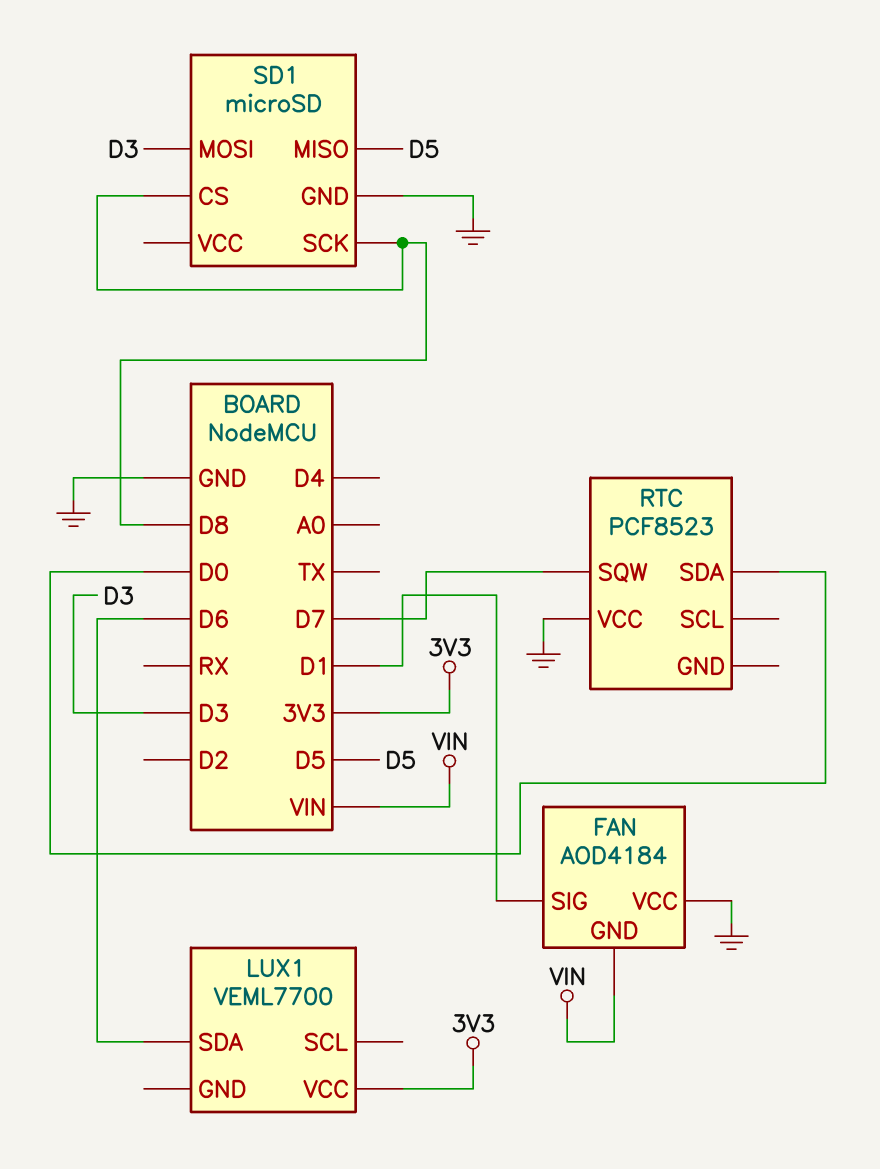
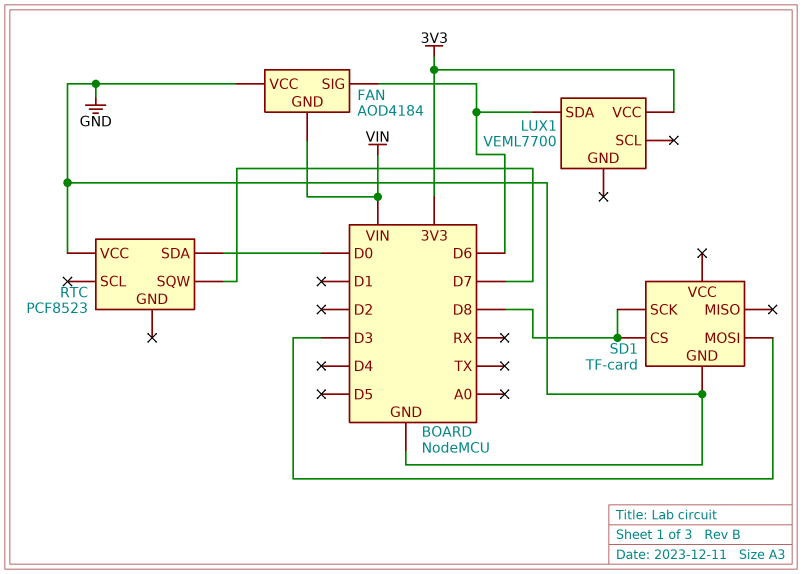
FAN pin SIG: D1 -> D6
SD1: microSD -> TF-card
SD1 pin MISO: D5 -> none

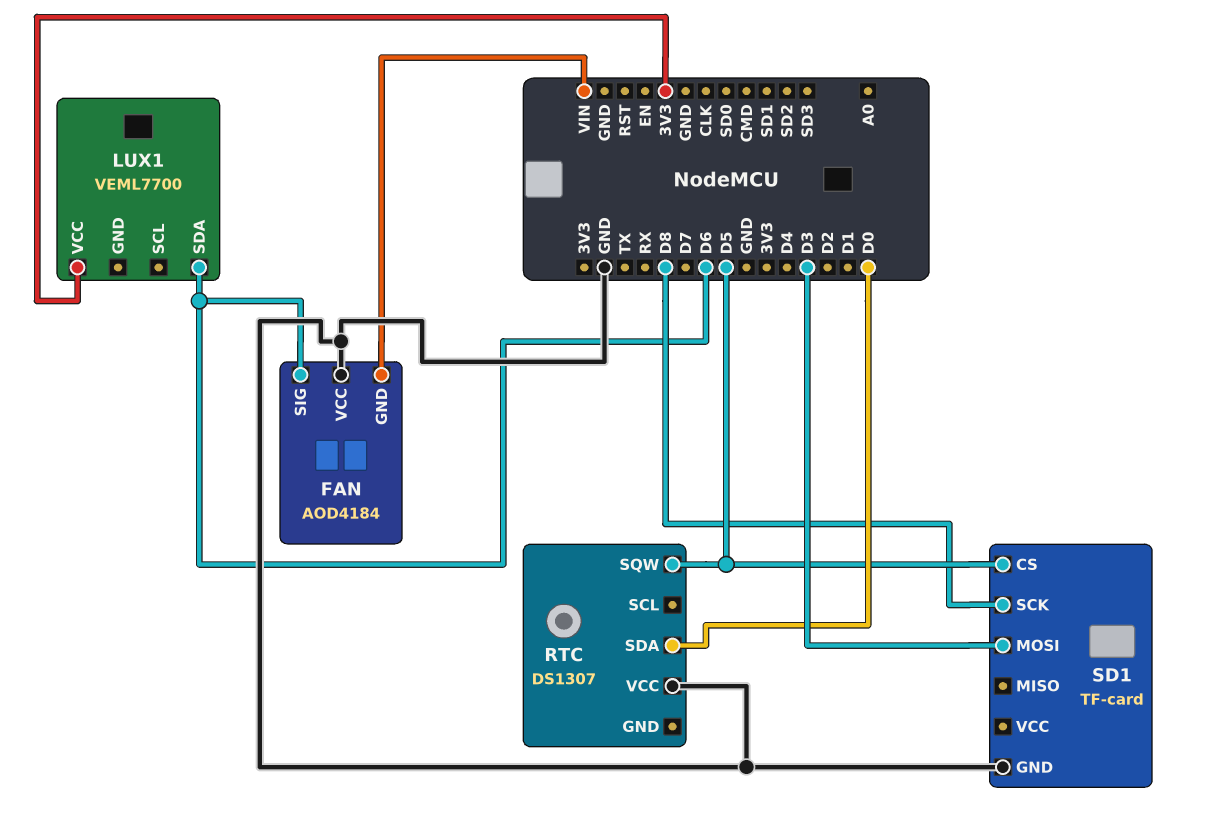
RTC: PCF8523 -> DS1307
RTC pin SQW: D7 -> D5
SD1 pin CS: D8 -> D5

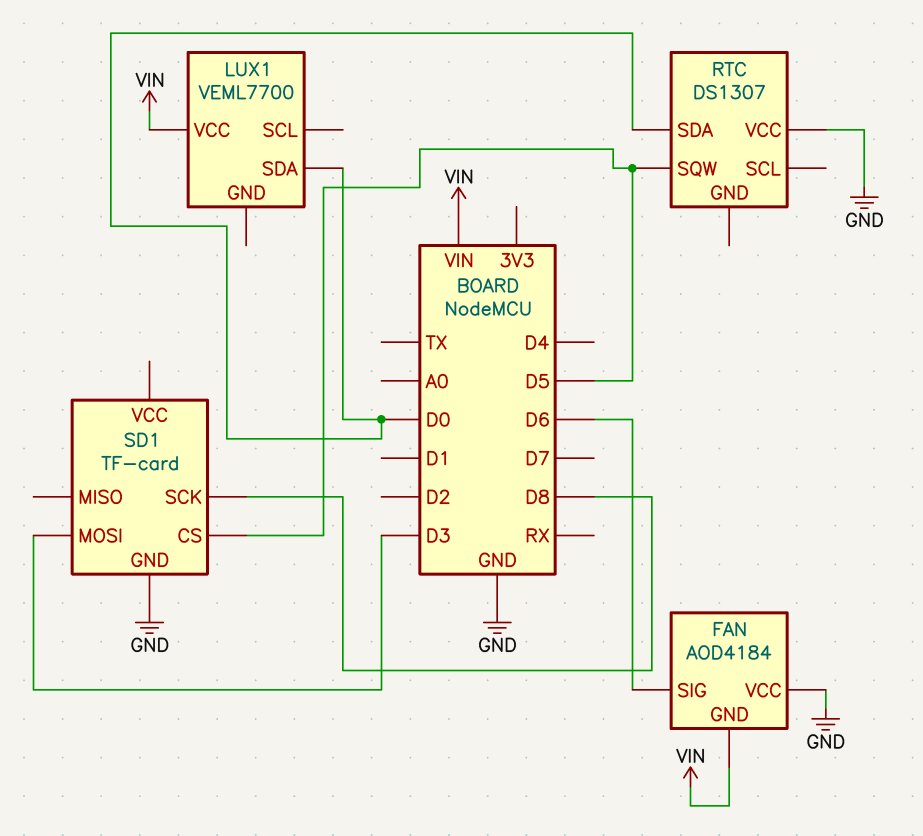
LUX1 pin SDA: D6 -> D0
LUX1 pin VCC: 3V3 -> VIN

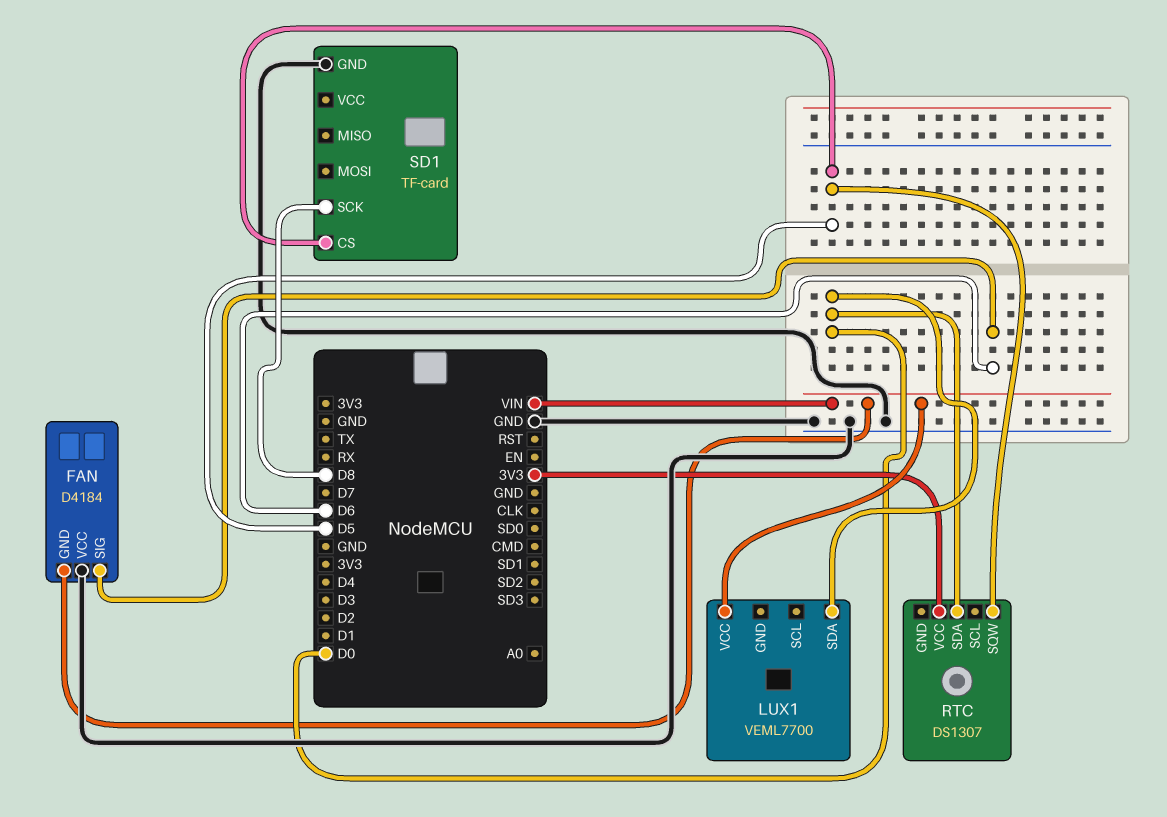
FAN: AOD4184 -> D4184
RTC pin VCC: GND -> 3V3
SD1 pin MOSI: D3 -> none

